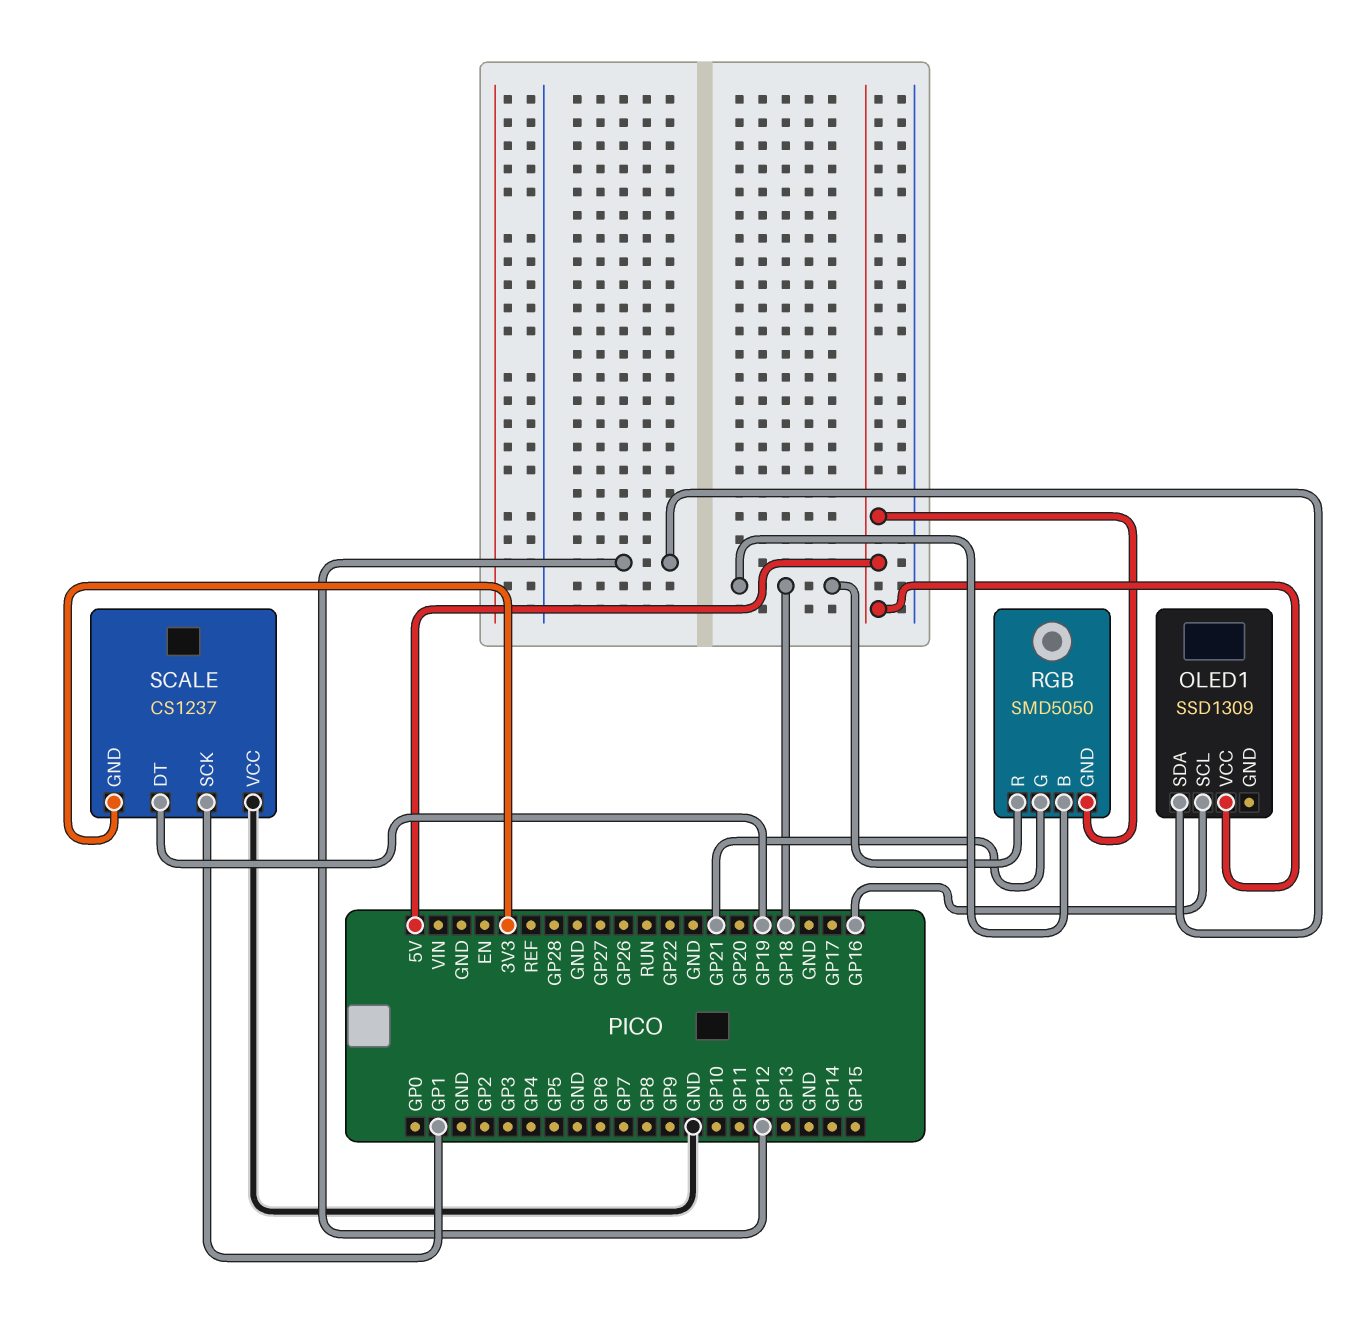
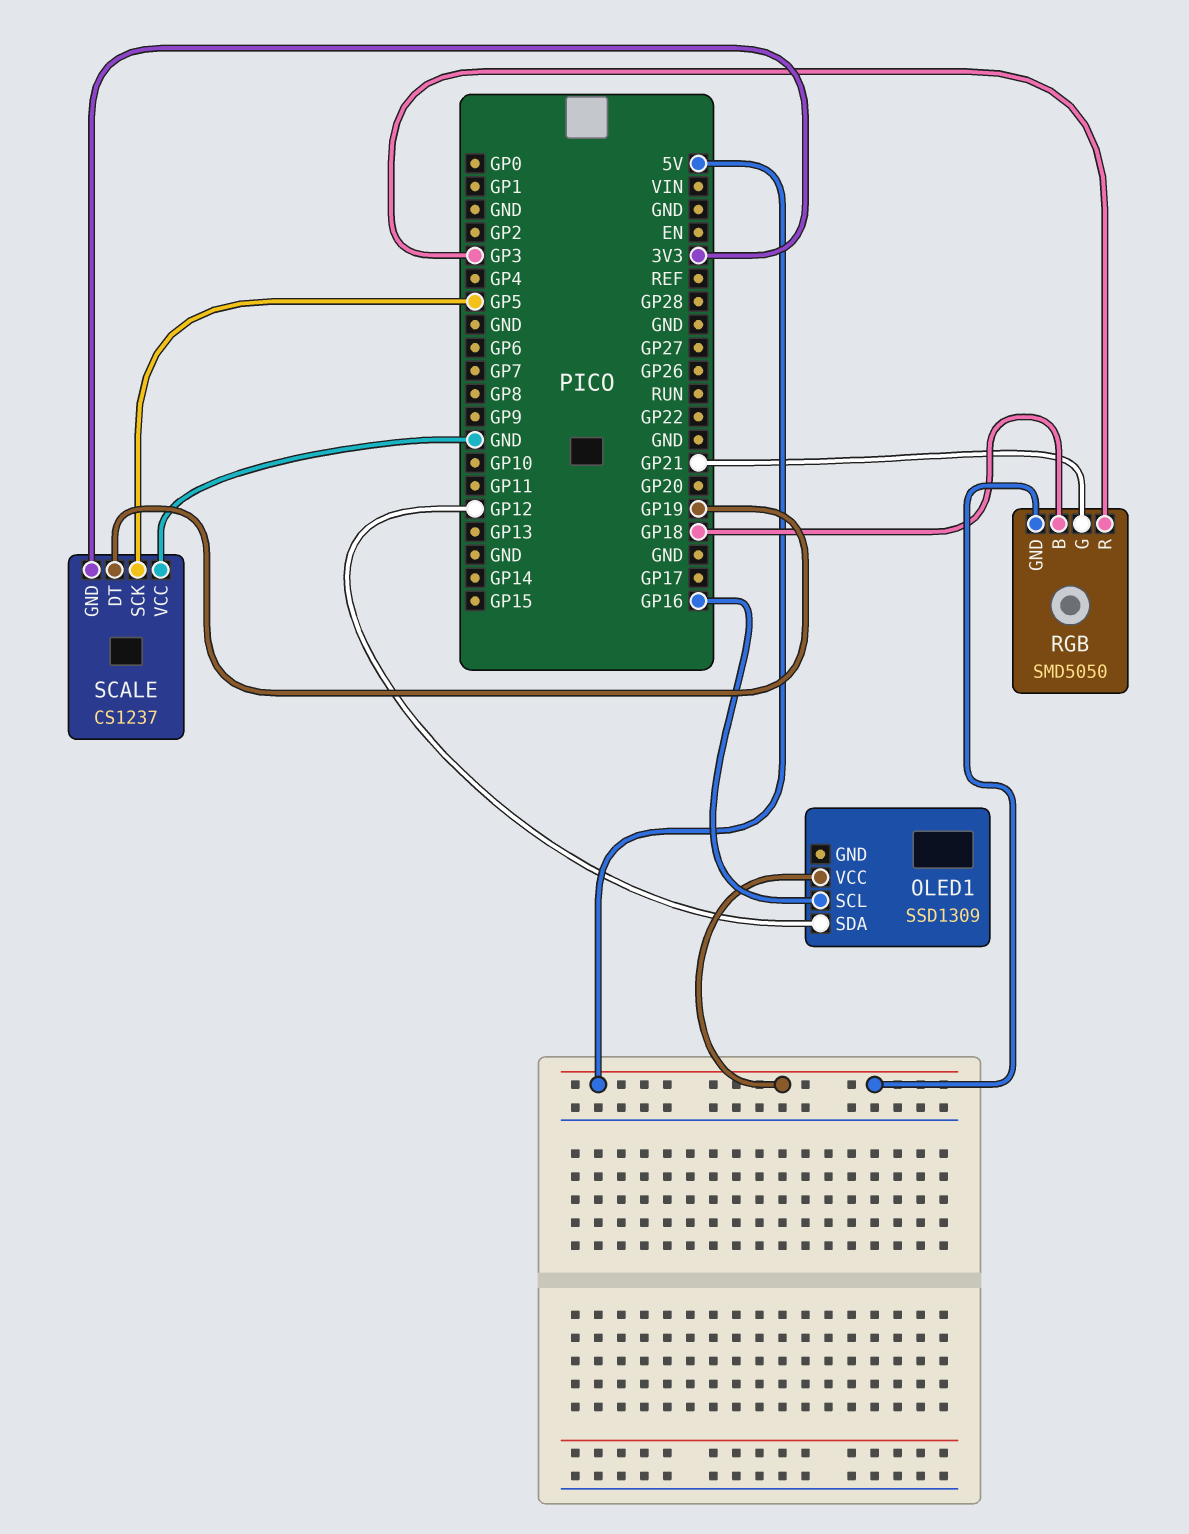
RGB pin R: GP18 -> GP3
SCALE pin SCK: GP1 -> GP5

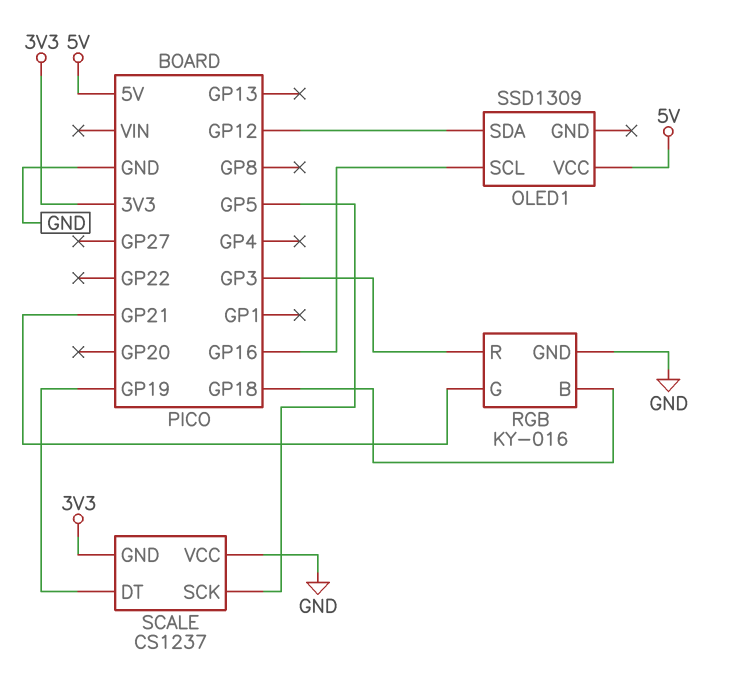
RGB: SMD5050 -> KY-016
RGB pin GND: 5V -> GND

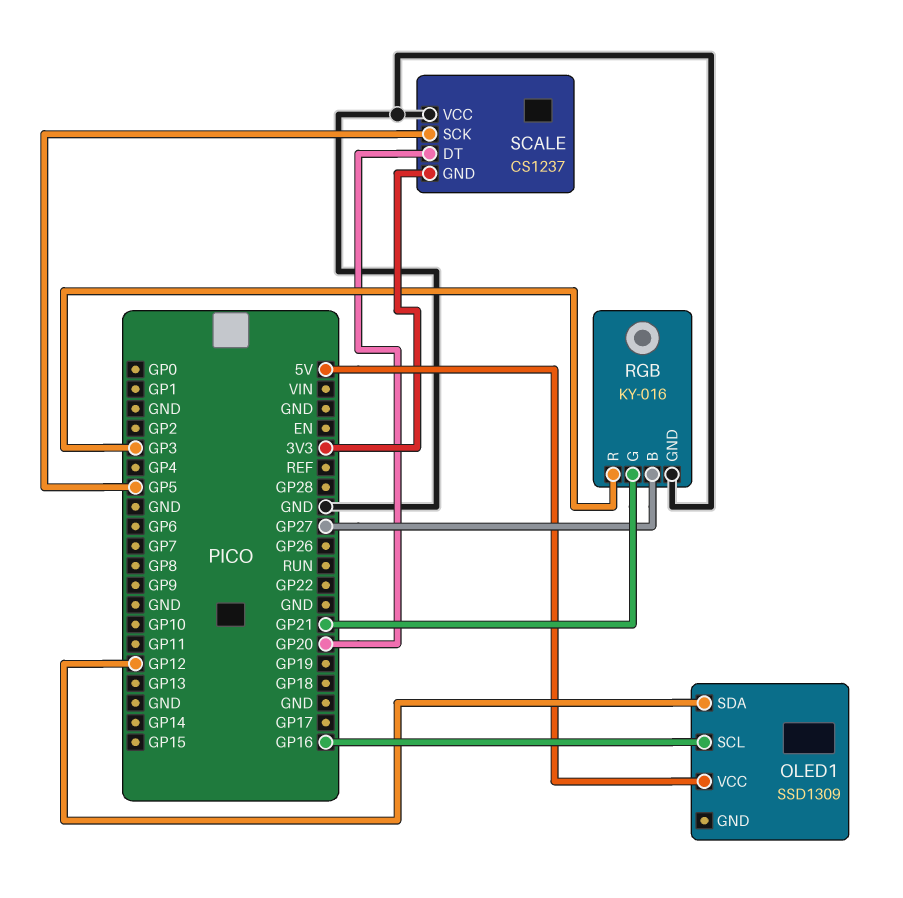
RGB pin B: GP18 -> GP27
SCALE pin DT: GP19 -> GP20

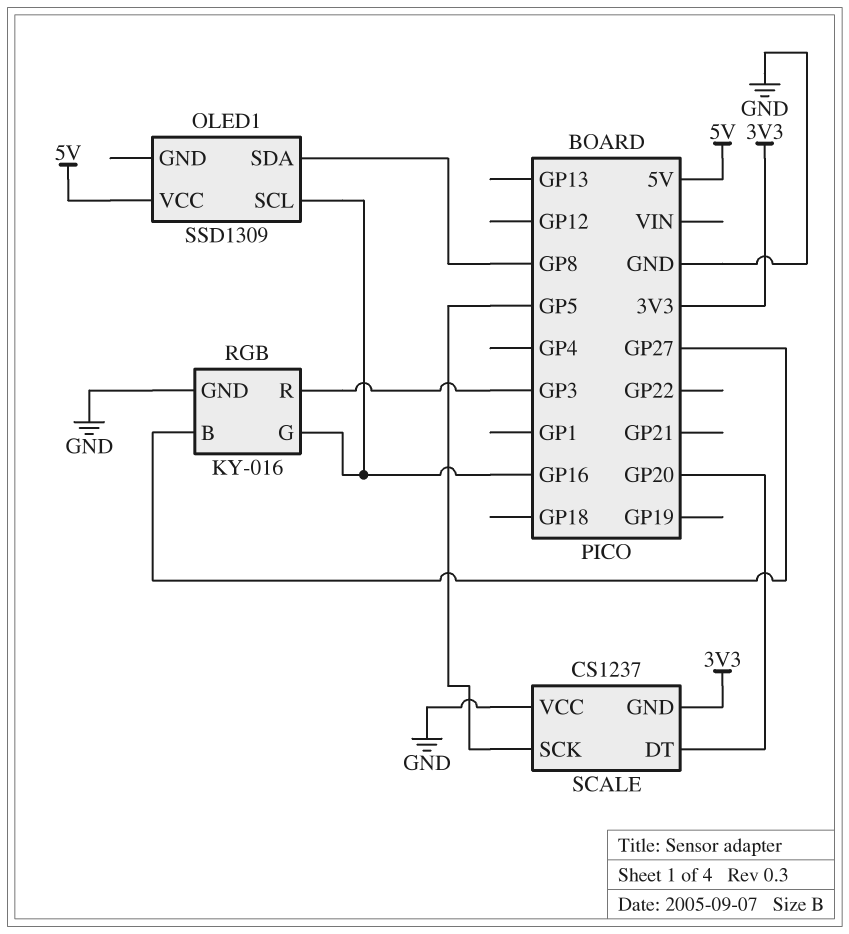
OLED1 pin SDA: GP12 -> GP8
RGB pin G: GP21 -> GP16

